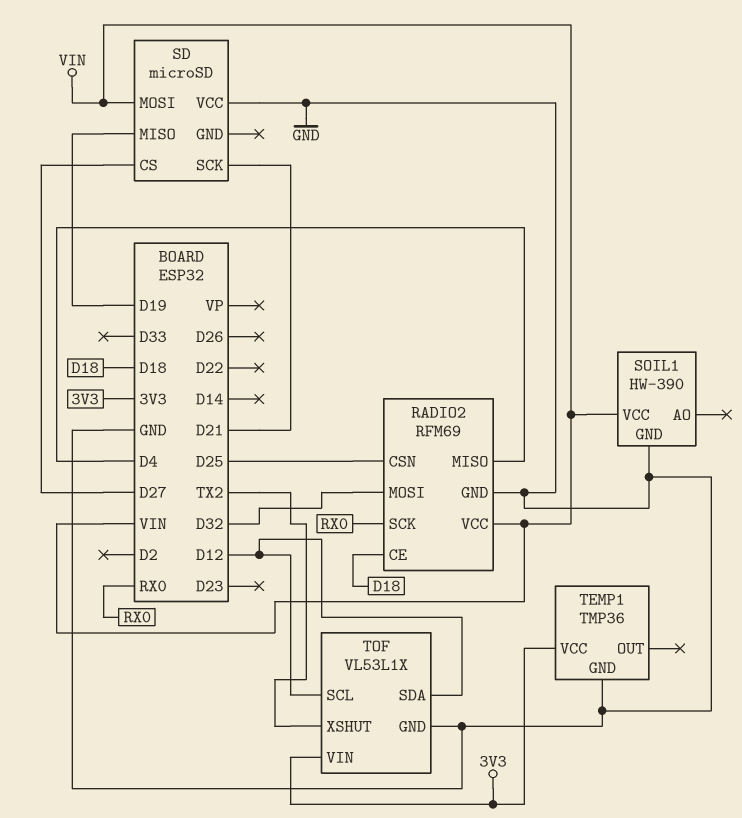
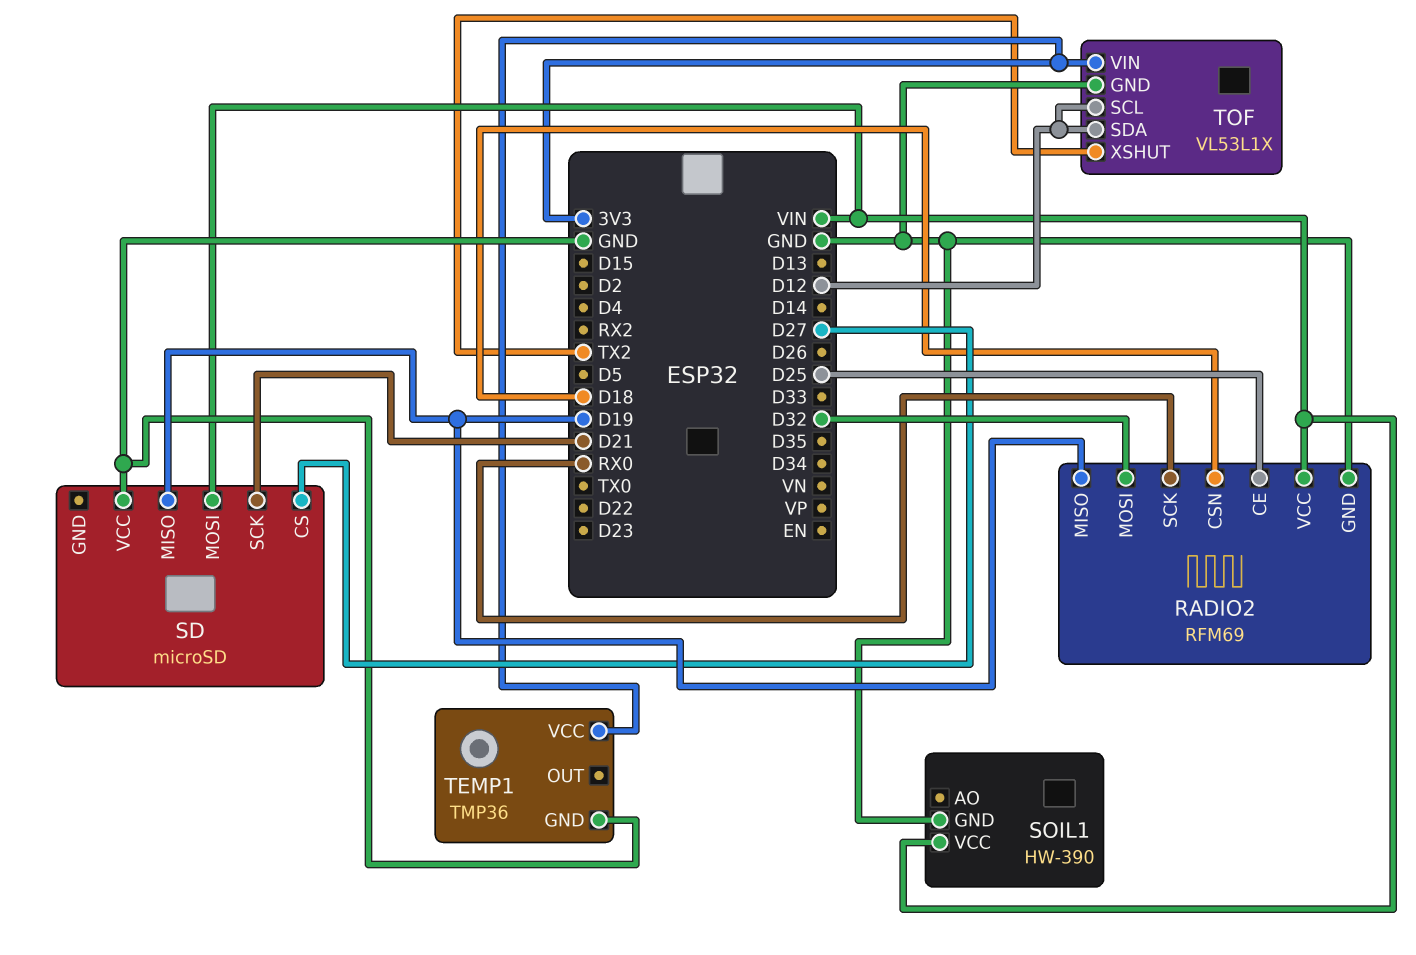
RADIO2 pin CE: D18 -> D25
RADIO2 pin CSN: D25 -> D18
RADIO2 pin MISO: D4 -> D19

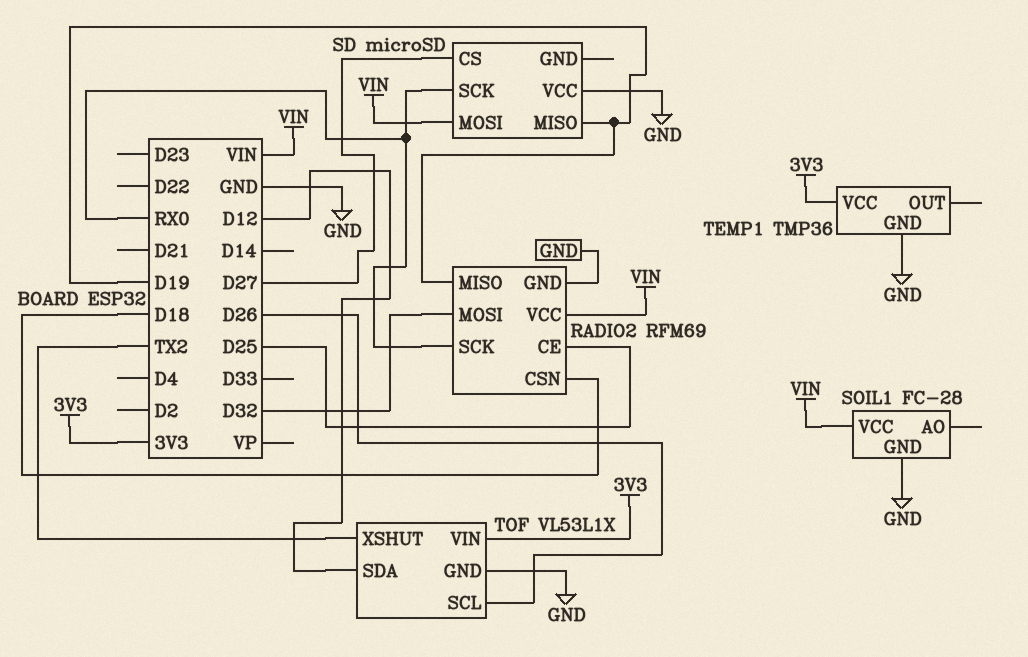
SD pin SCK: D21 -> RX0
SOIL1: HW-390 -> FC-28
TOF pin SCL: D12 -> D26

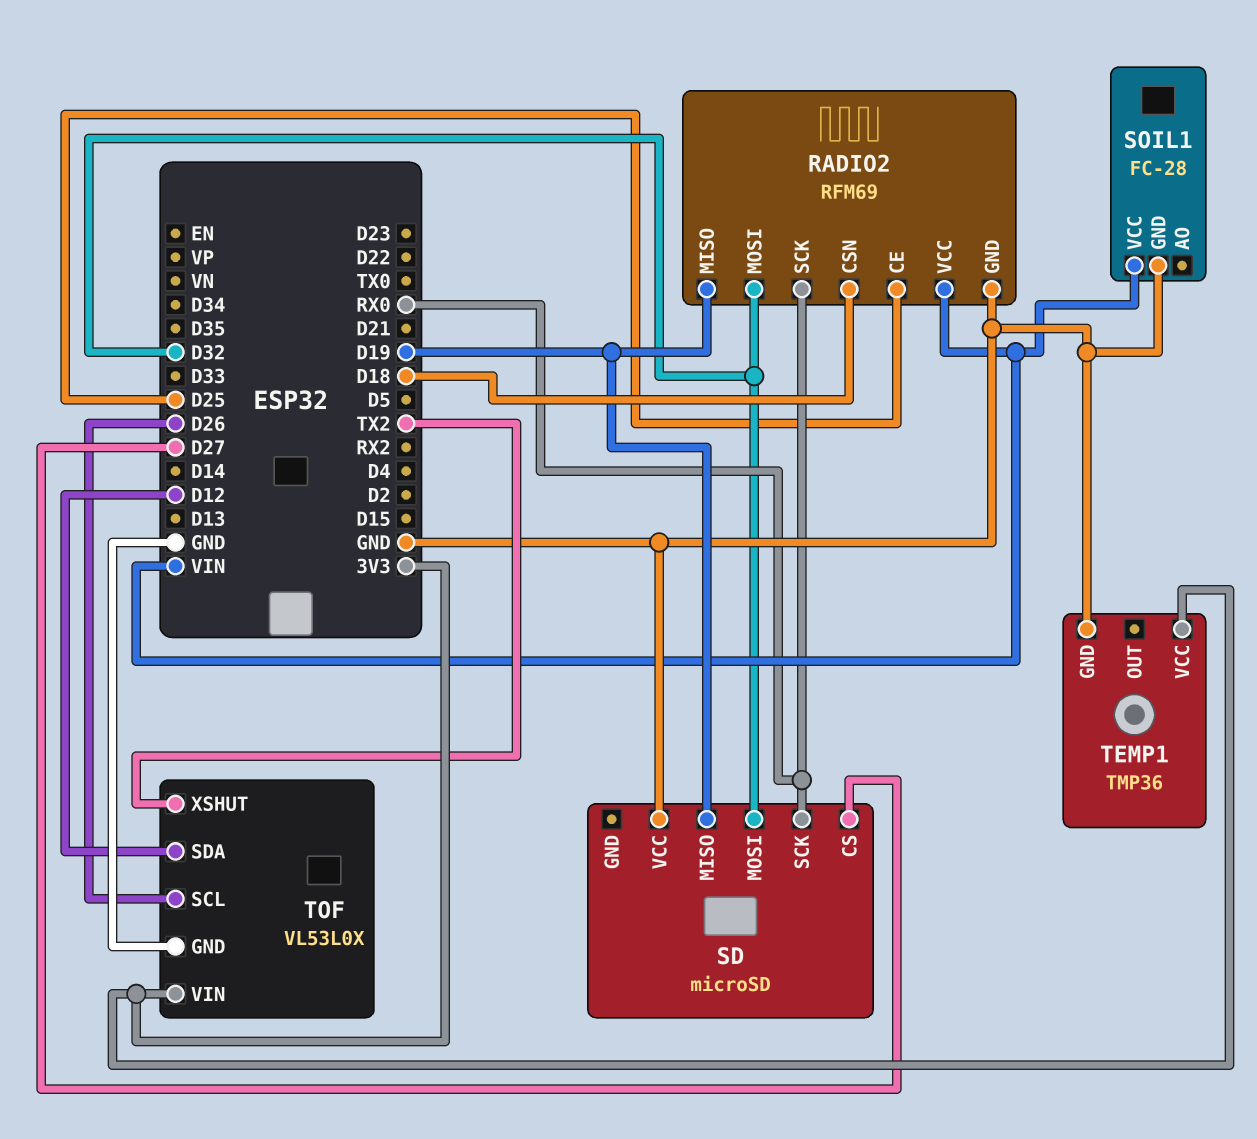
SD pin MOSI: VIN -> D32
TOF: VL53L1X -> VL53L0X

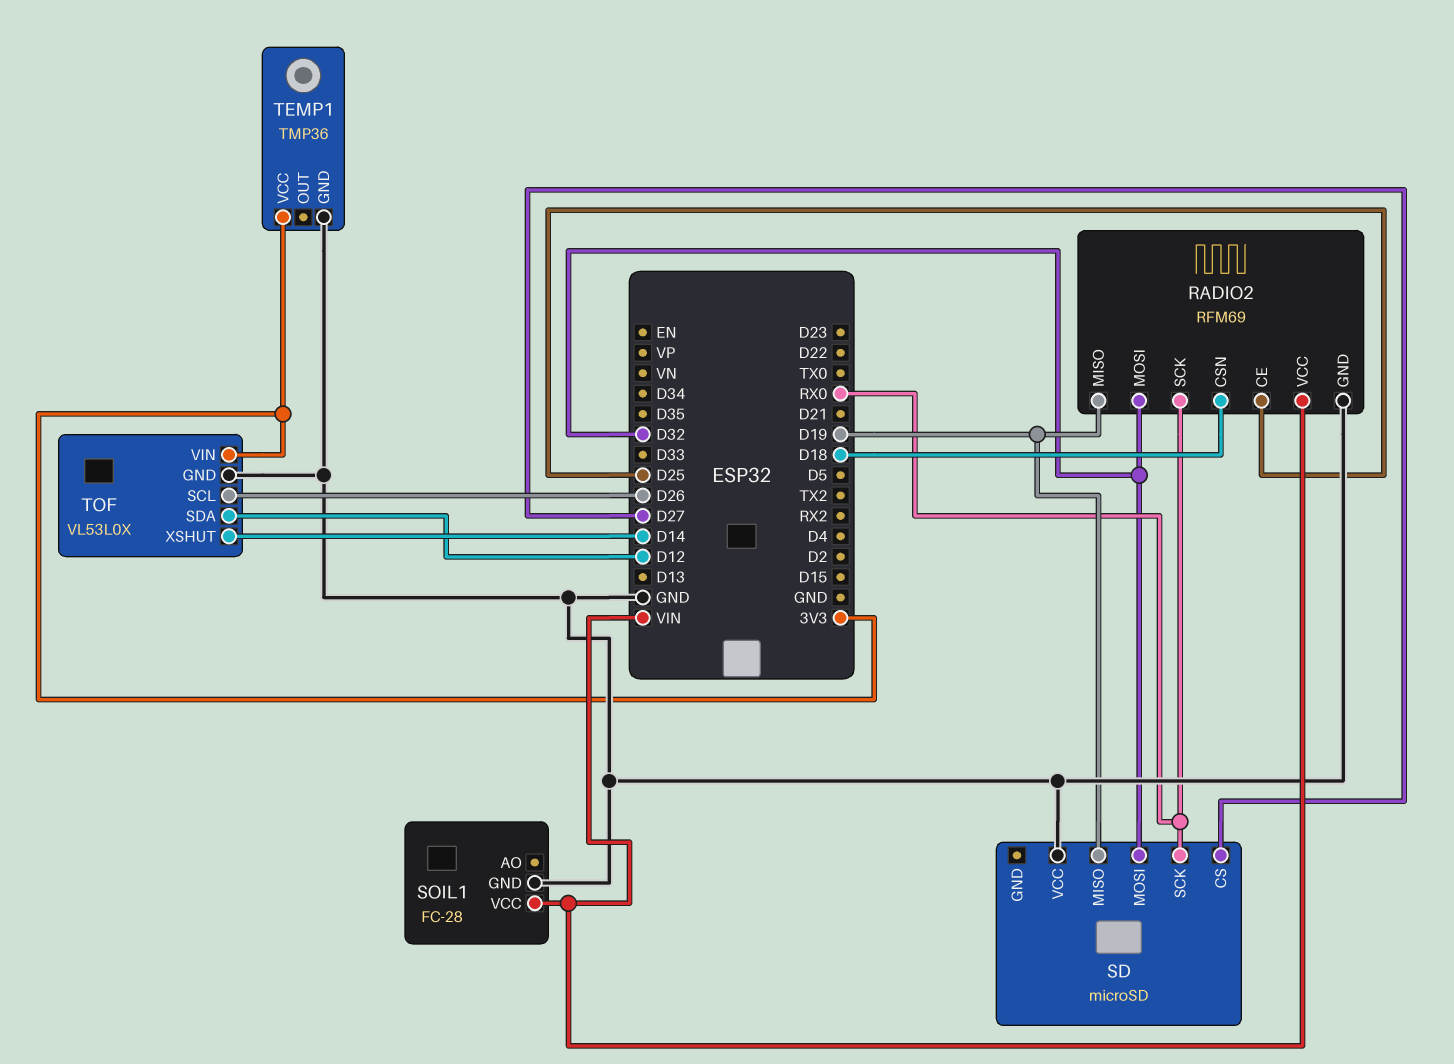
TOF pin XSHUT: TX2 -> D14

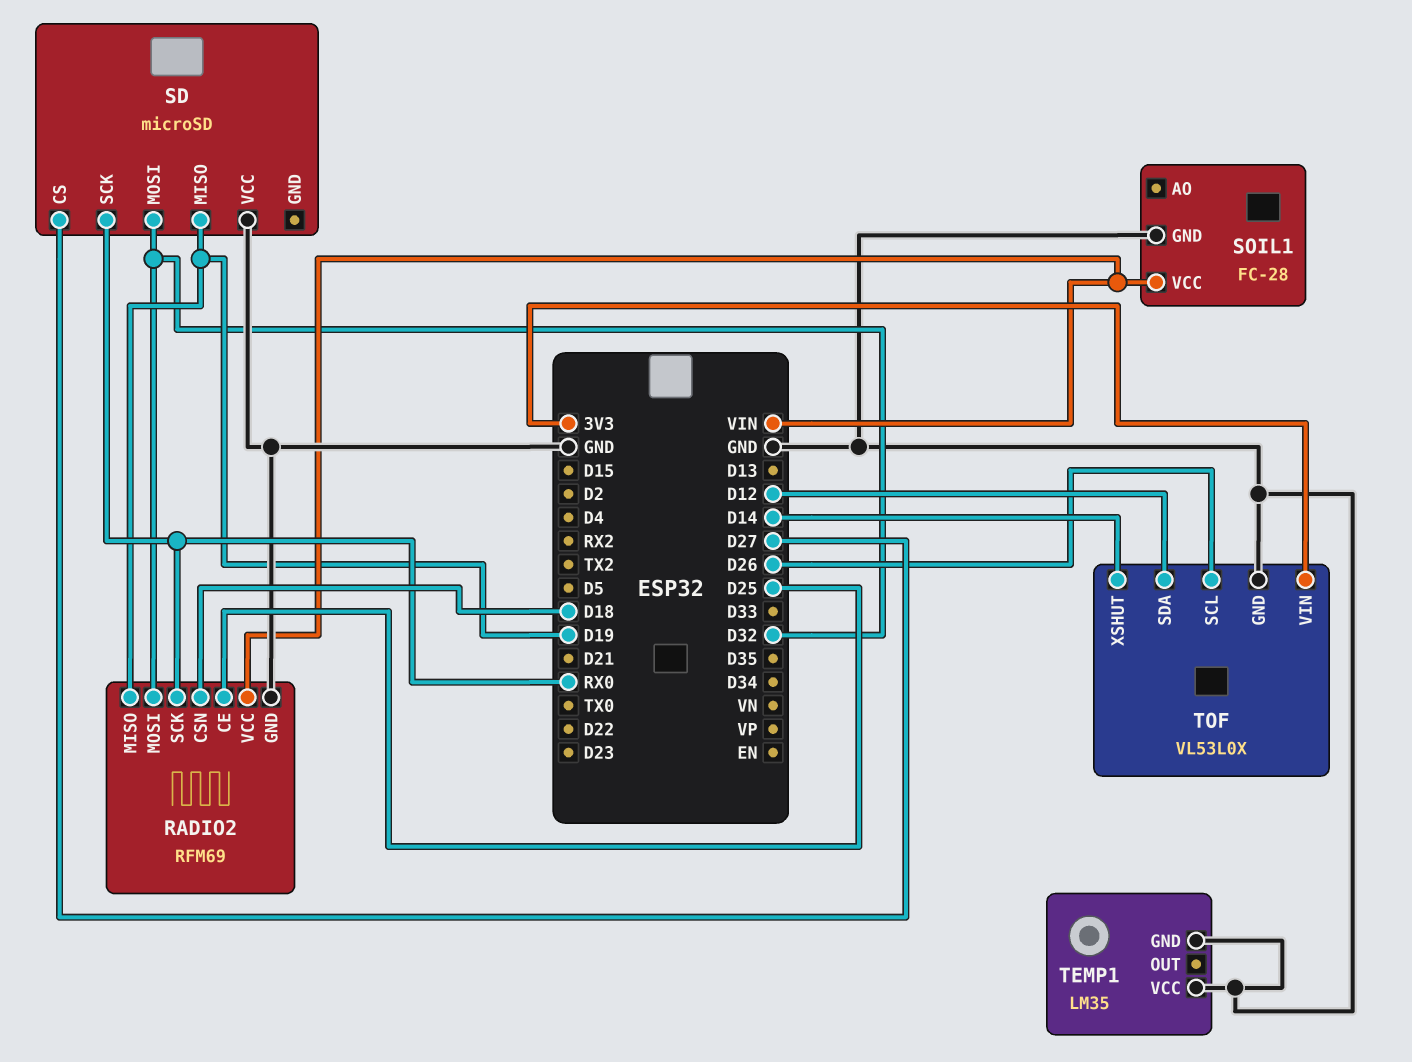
TEMP1: TMP36 -> LM35
TEMP1 pin VCC: 3V3 -> GND

